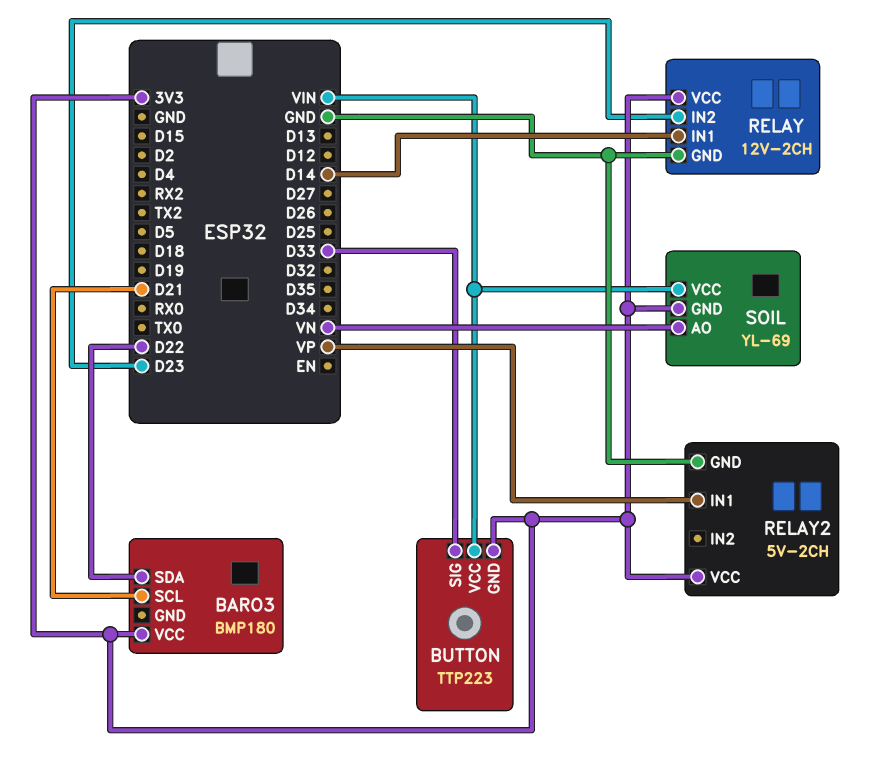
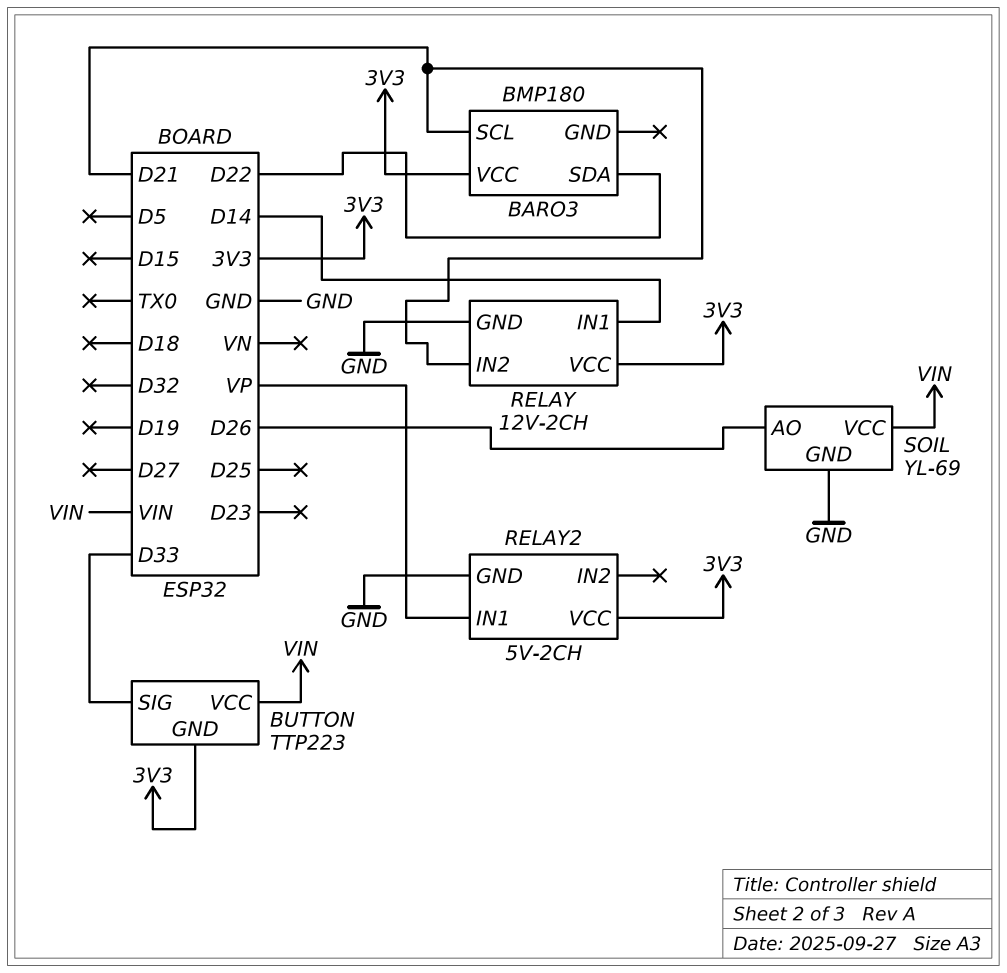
RELAY pin IN2: D23 -> D21
SOIL pin AO: VN -> D26
SOIL pin GND: 3V3 -> GND

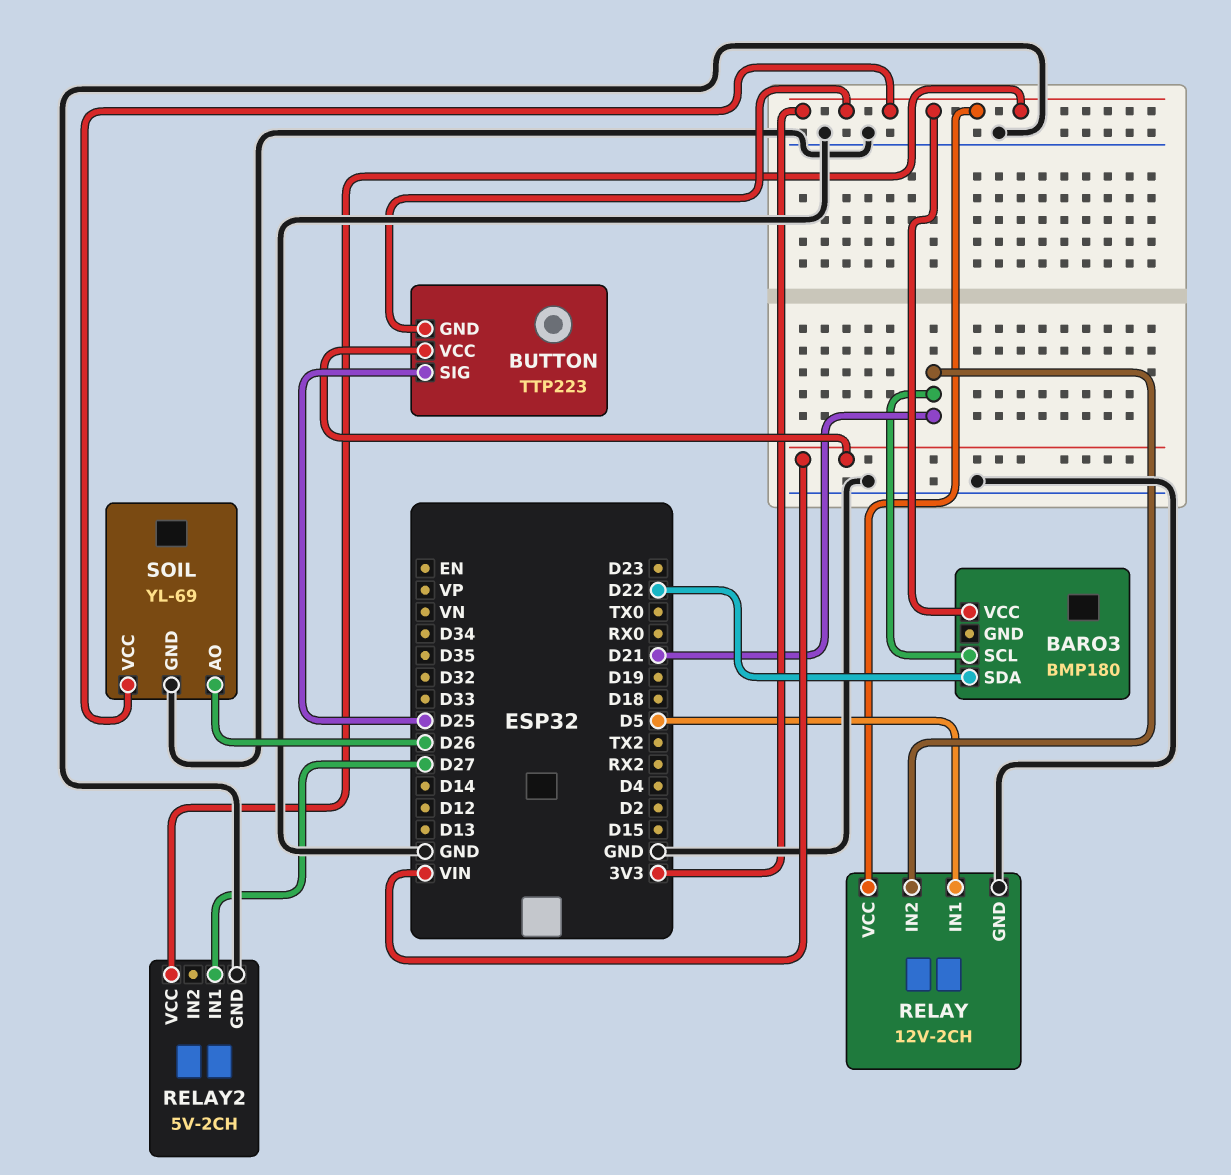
BUTTON pin SIG: D33 -> D25
RELAY pin IN1: D14 -> D5
RELAY2 pin IN1: VP -> D27
SOIL pin VCC: VIN -> 3V3

